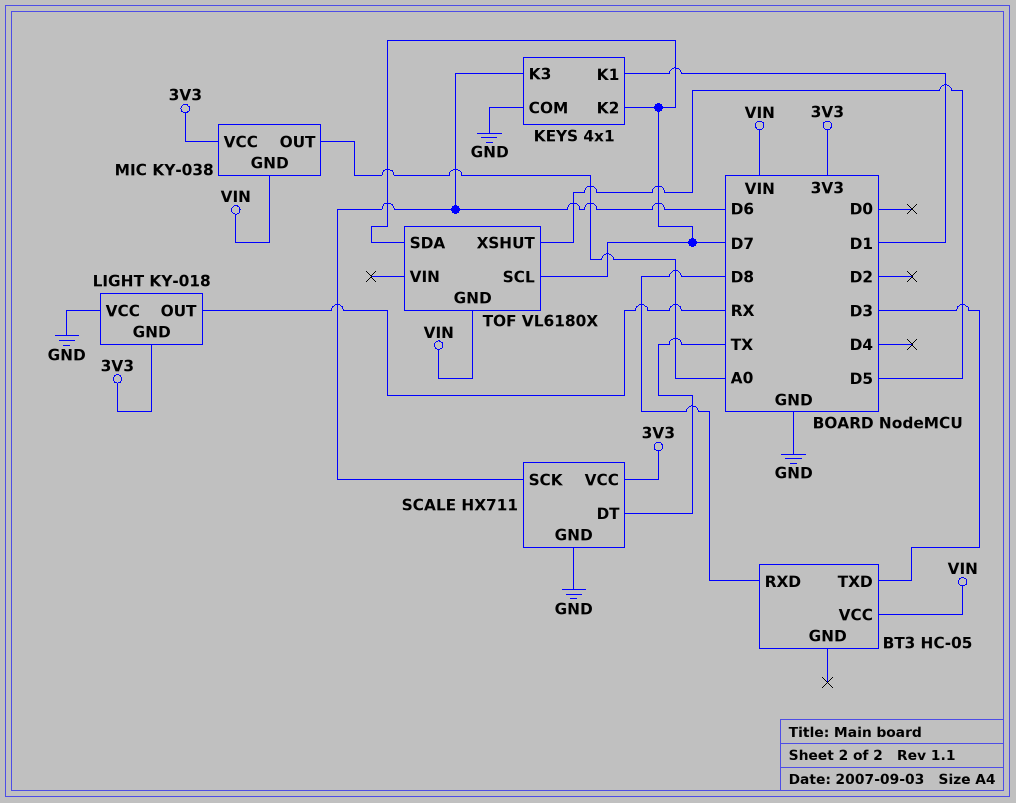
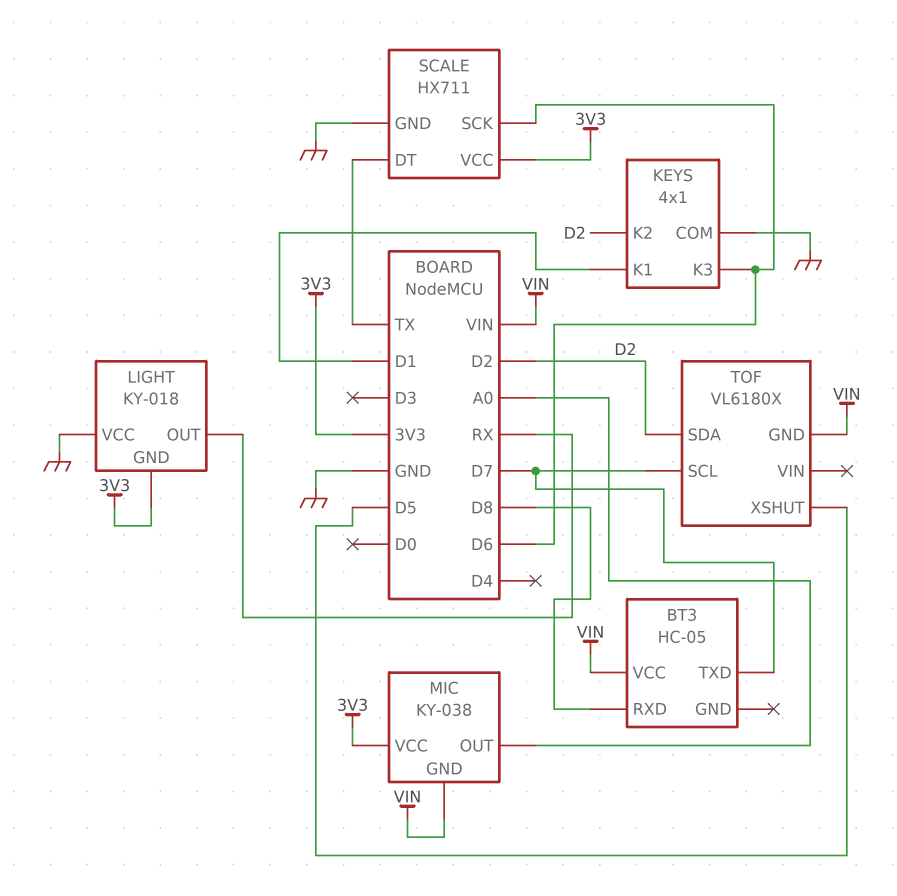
BT3 pin TXD: D3 -> D7
KEYS pin K2: D7 -> D2
TOF pin SDA: D7 -> D2

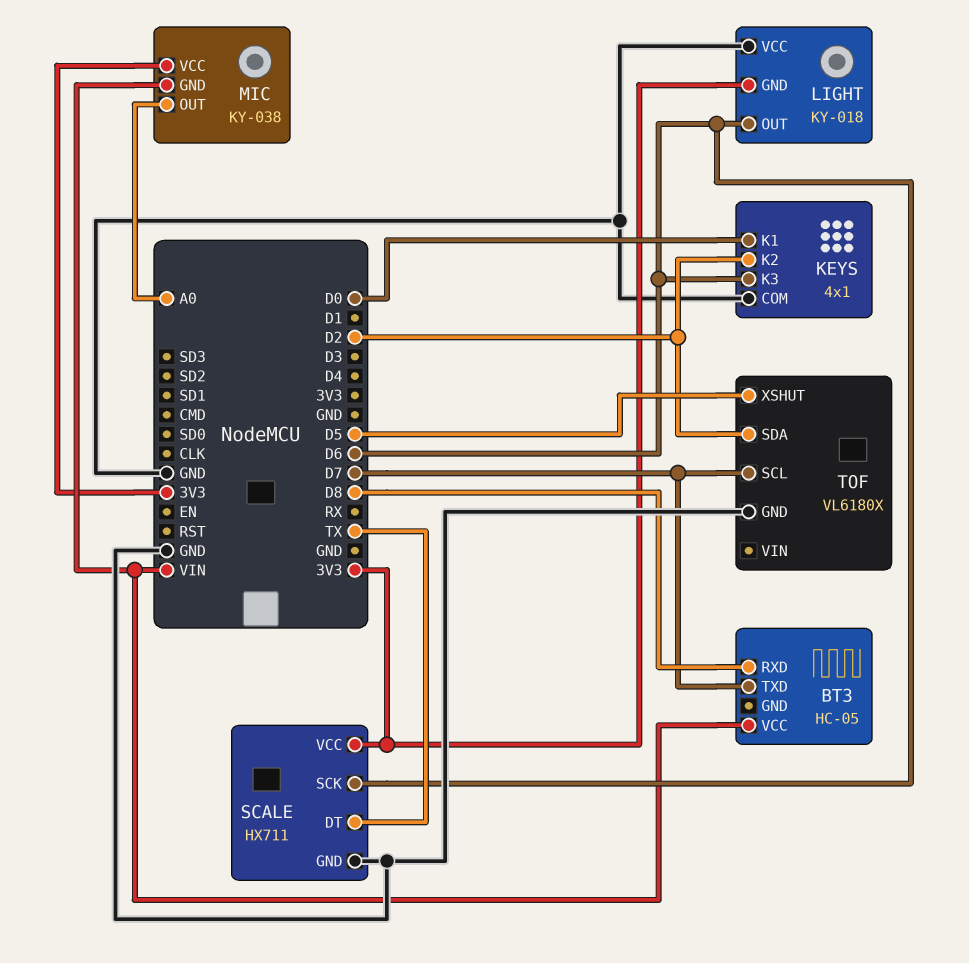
KEYS pin K1: D1 -> D0
LIGHT pin OUT: RX -> D6
TOF pin GND: VIN -> GND

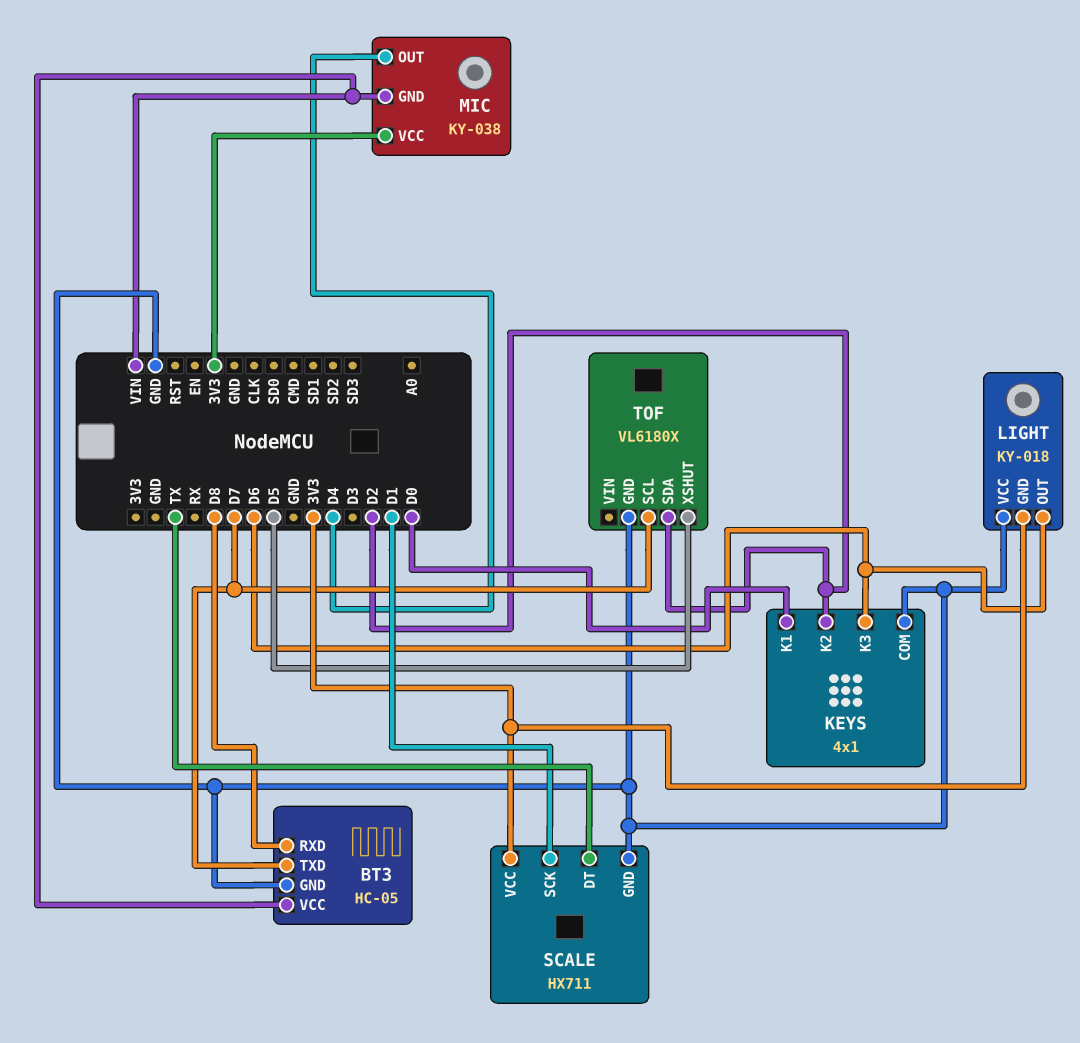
BT3 pin GND: none -> GND
MIC pin OUT: A0 -> D4
SCALE pin SCK: D6 -> D1

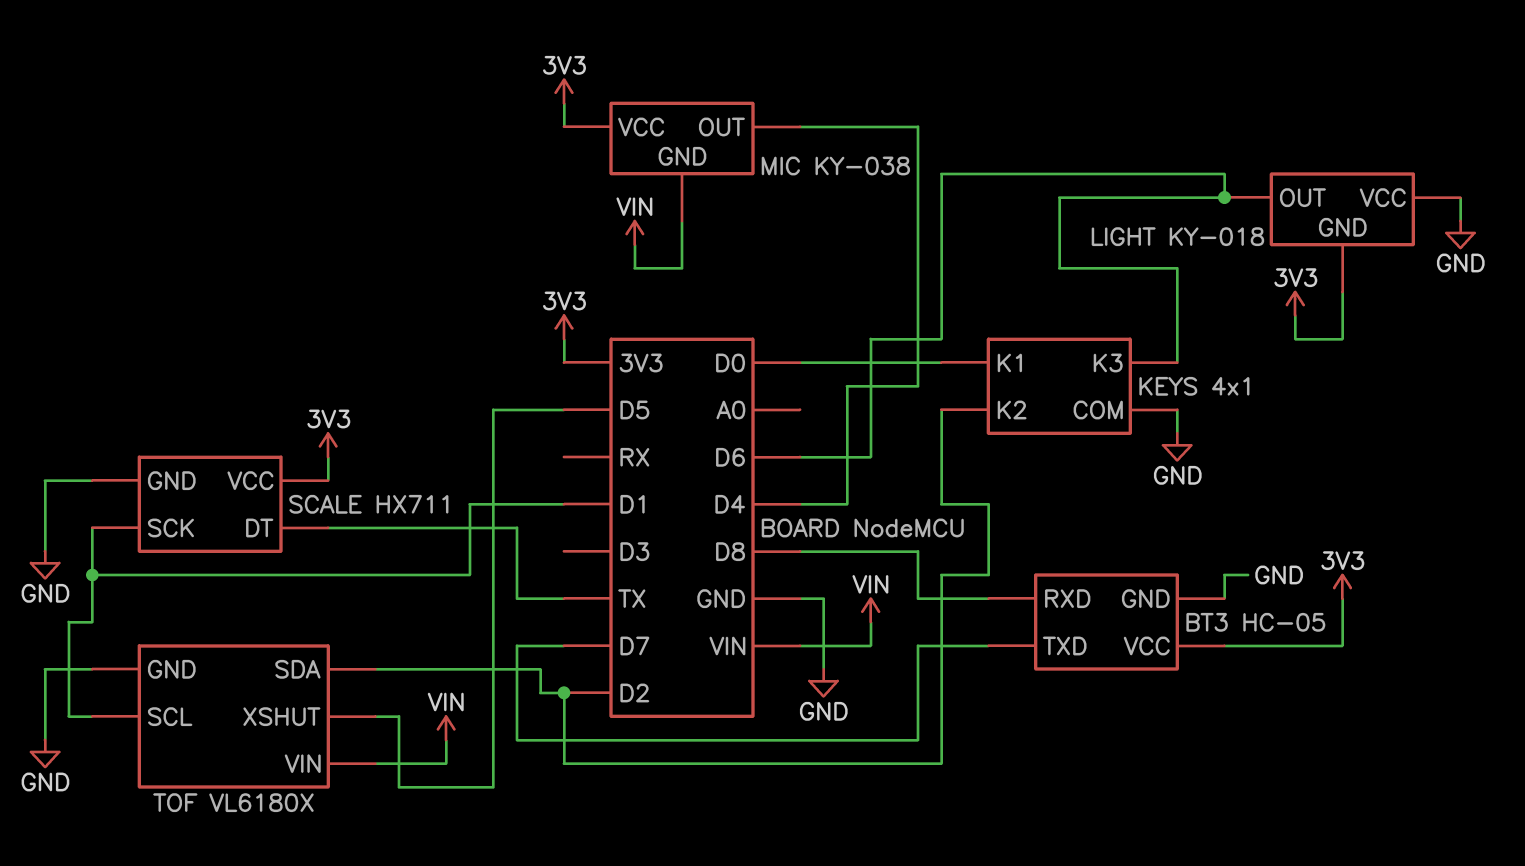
BT3 pin VCC: VIN -> 3V3
TOF pin SCL: D7 -> D1
TOF pin VIN: none -> VIN

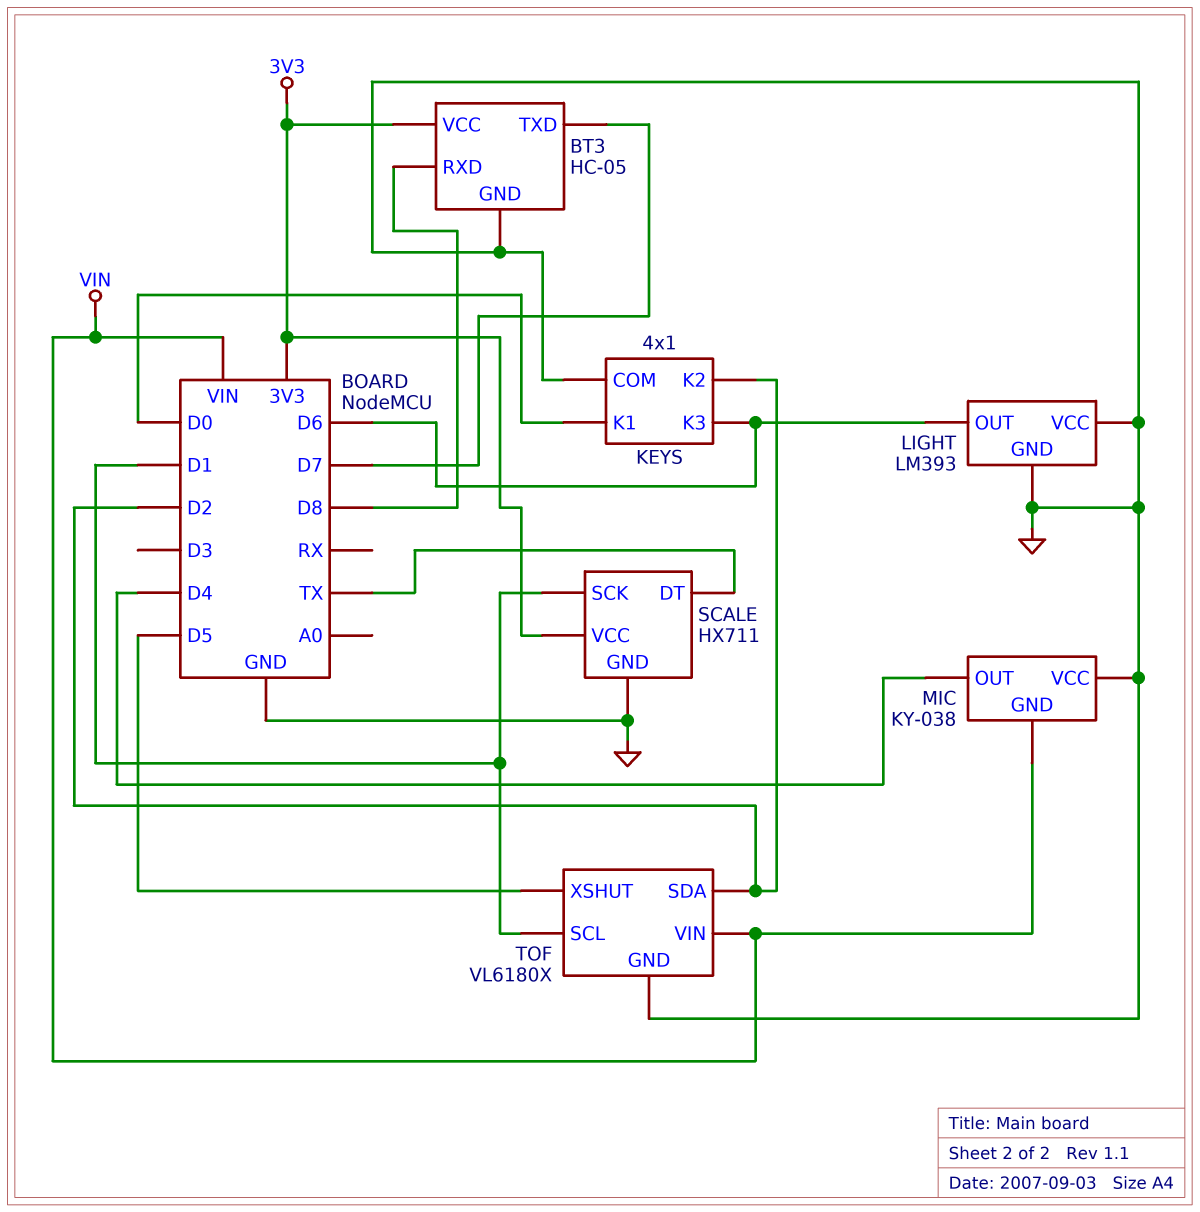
LIGHT: KY-018 -> LM393
LIGHT pin GND: 3V3 -> GND
MIC pin VCC: 3V3 -> GND

